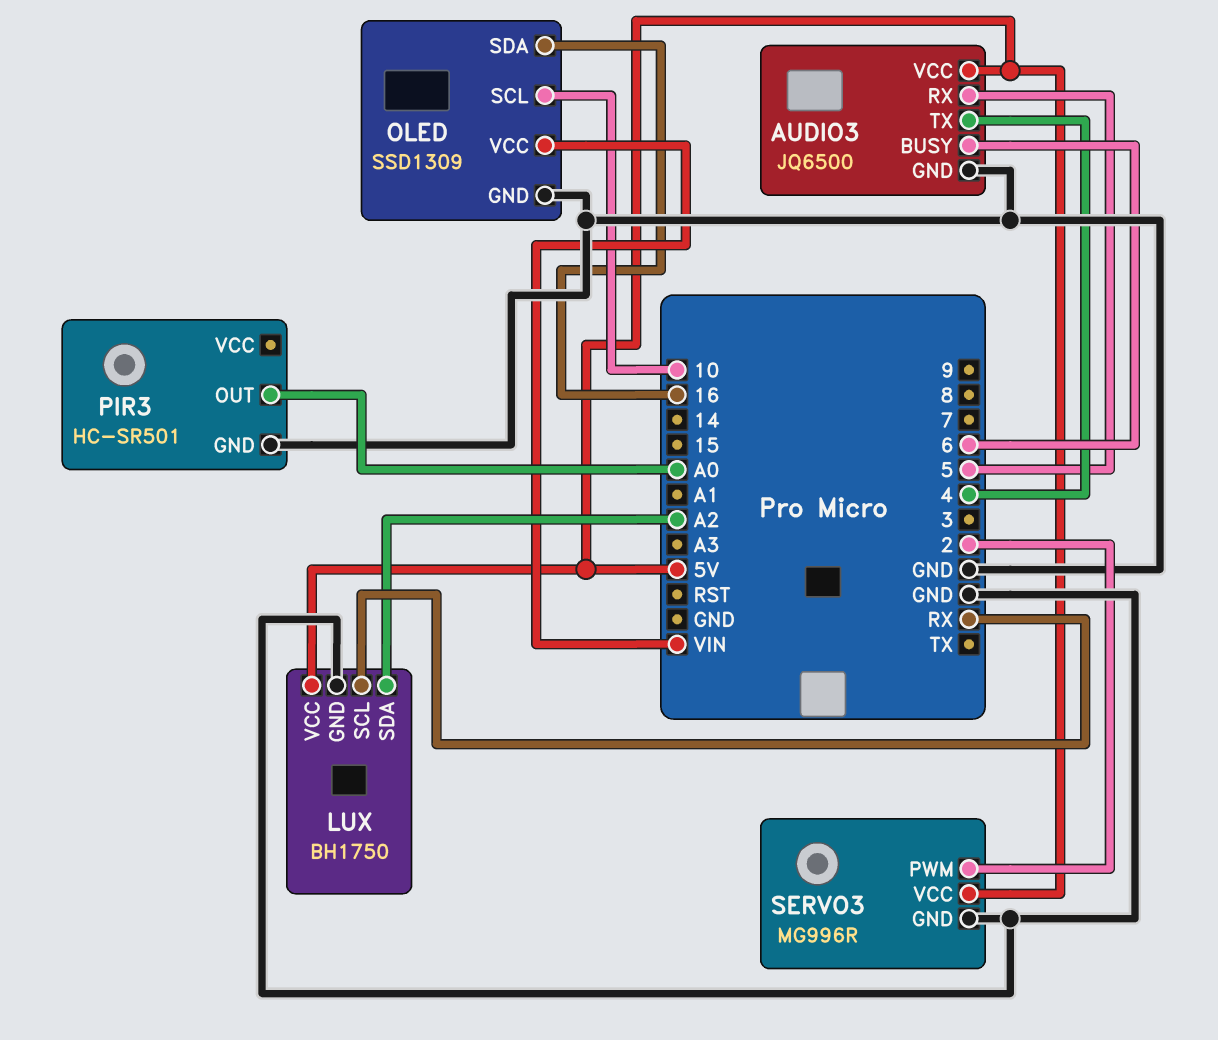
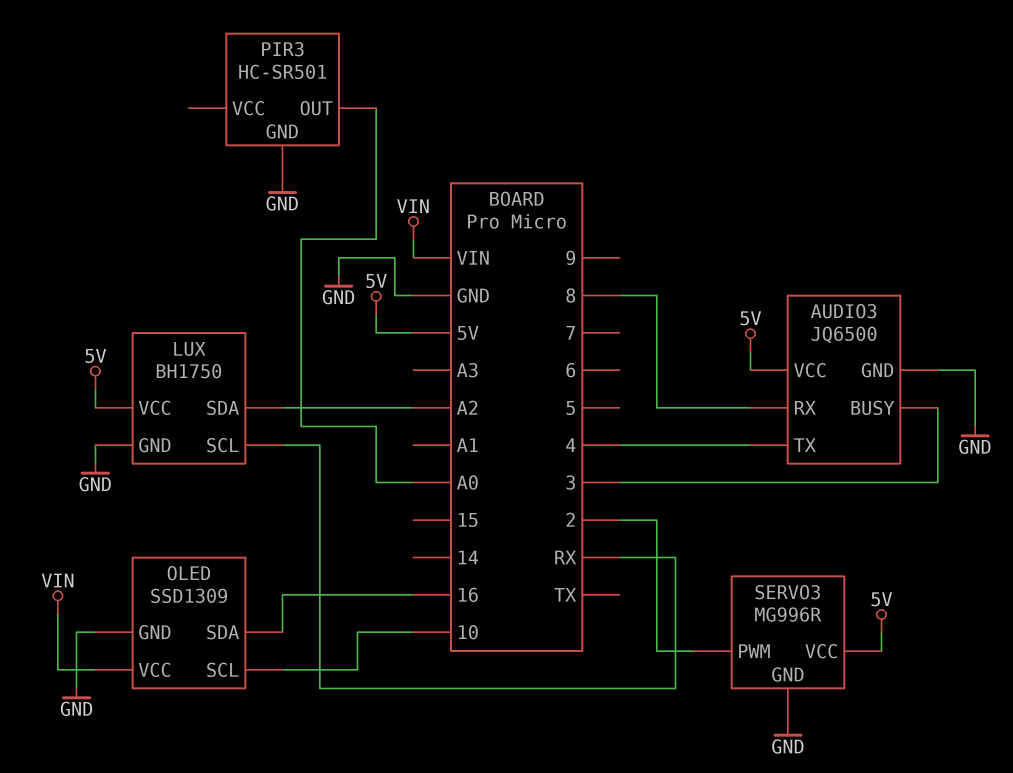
AUDIO3 pin BUSY: 6 -> 3
AUDIO3 pin RX: 5 -> 8

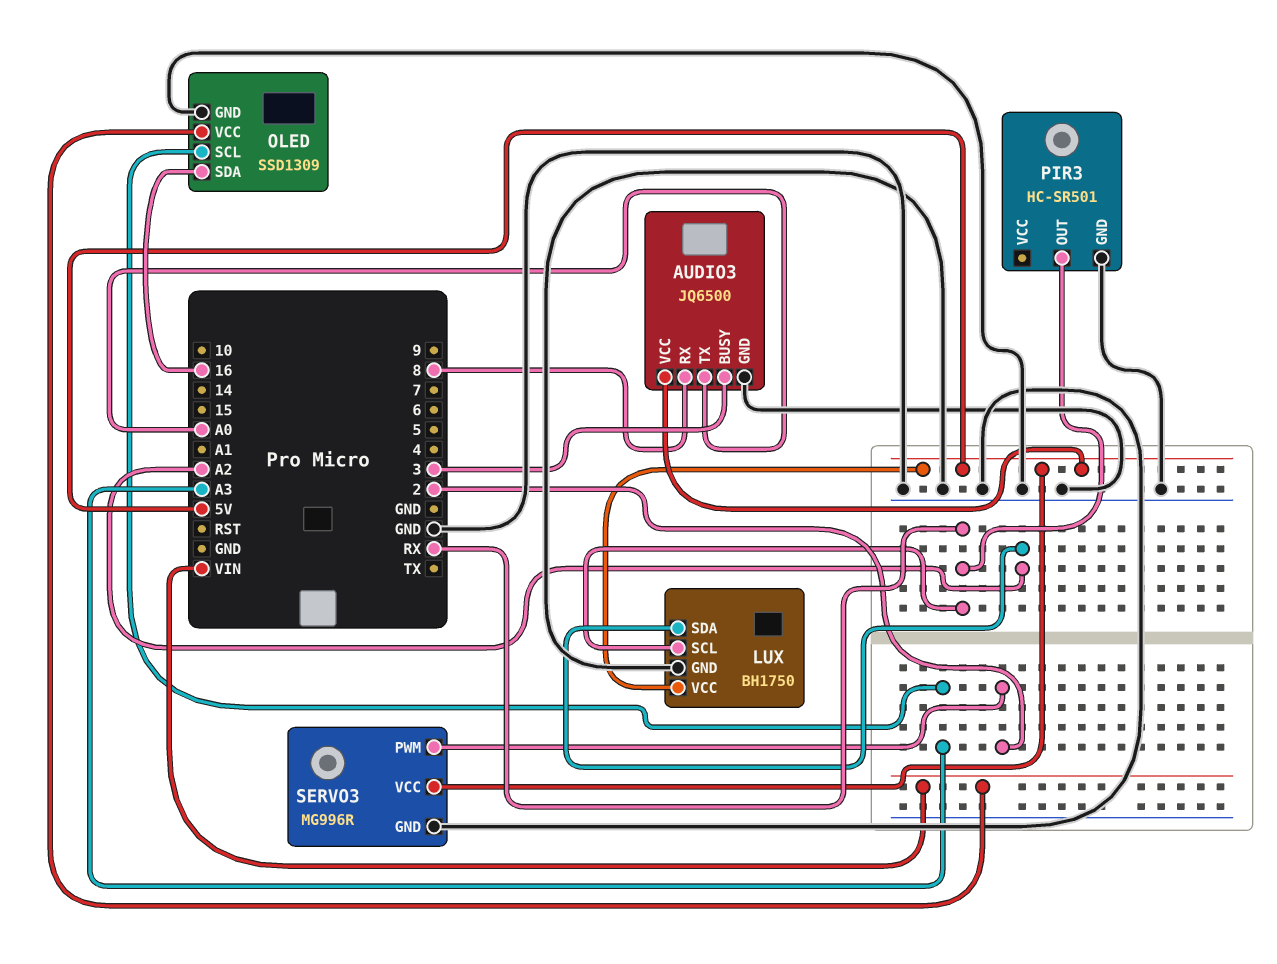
AUDIO3 pin TX: 4 -> A0
OLED pin SCL: 10 -> A3
PIR3 pin OUT: A0 -> RX

